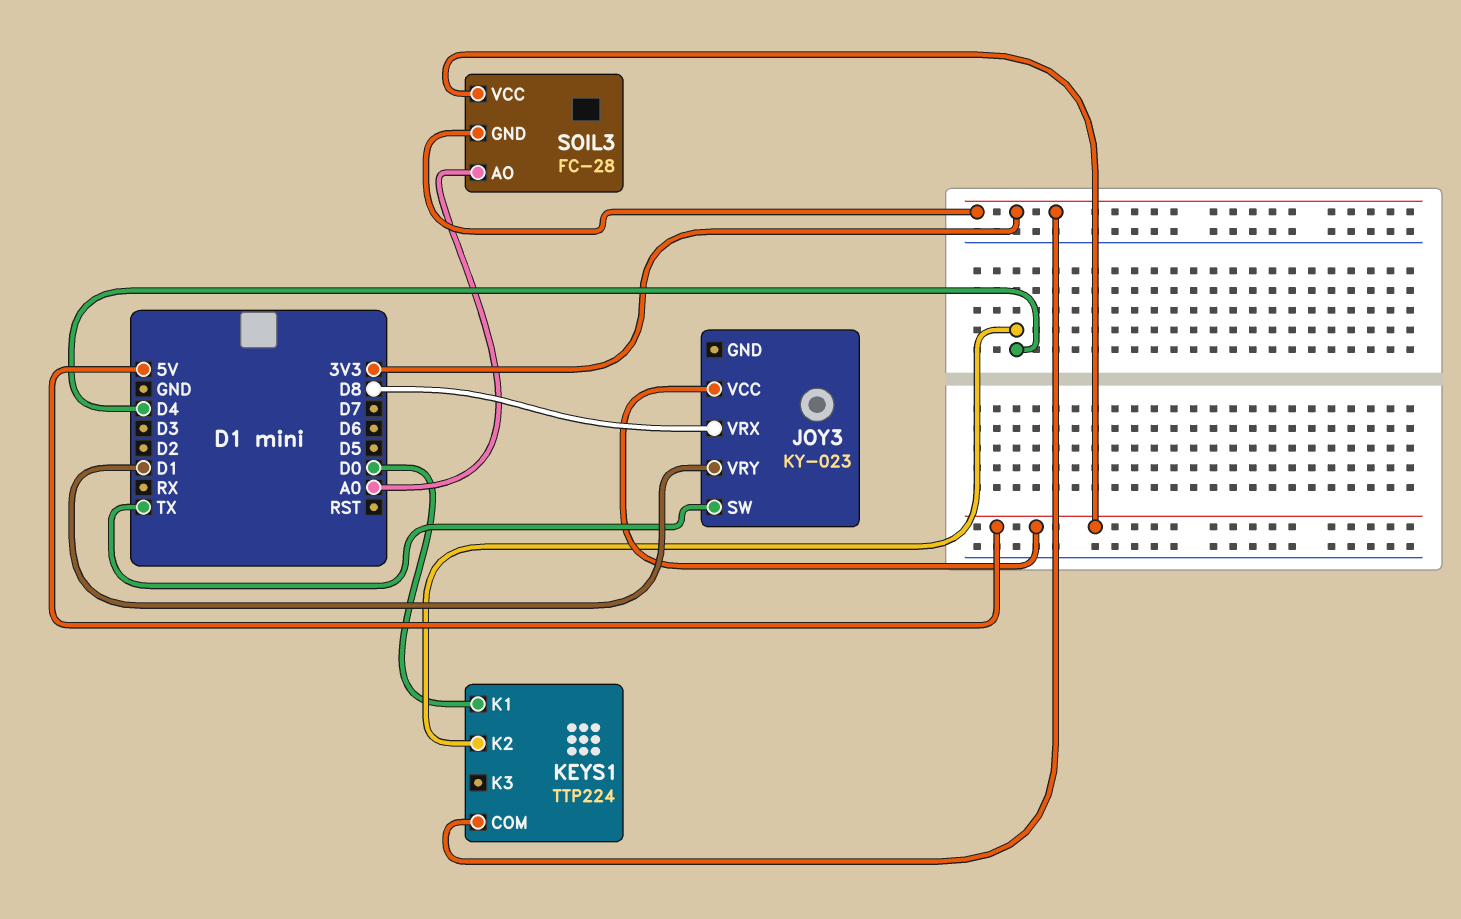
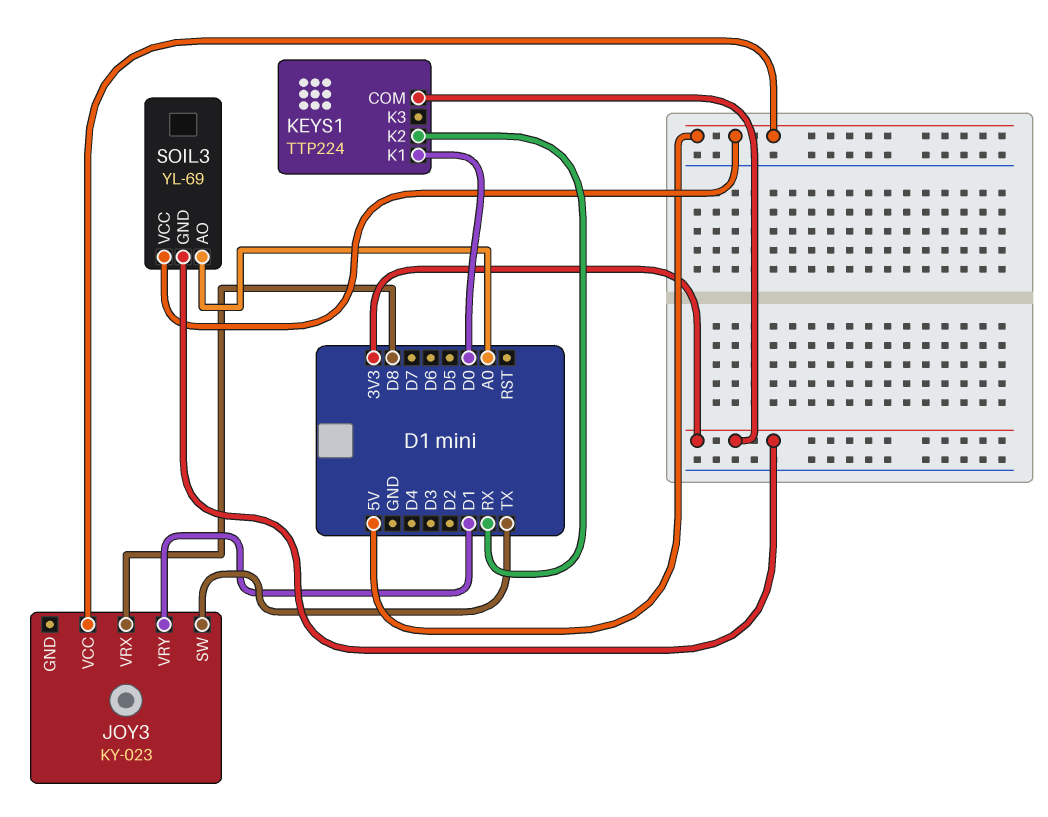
KEYS1 pin K2: D4 -> RX
SOIL3: FC-28 -> YL-69

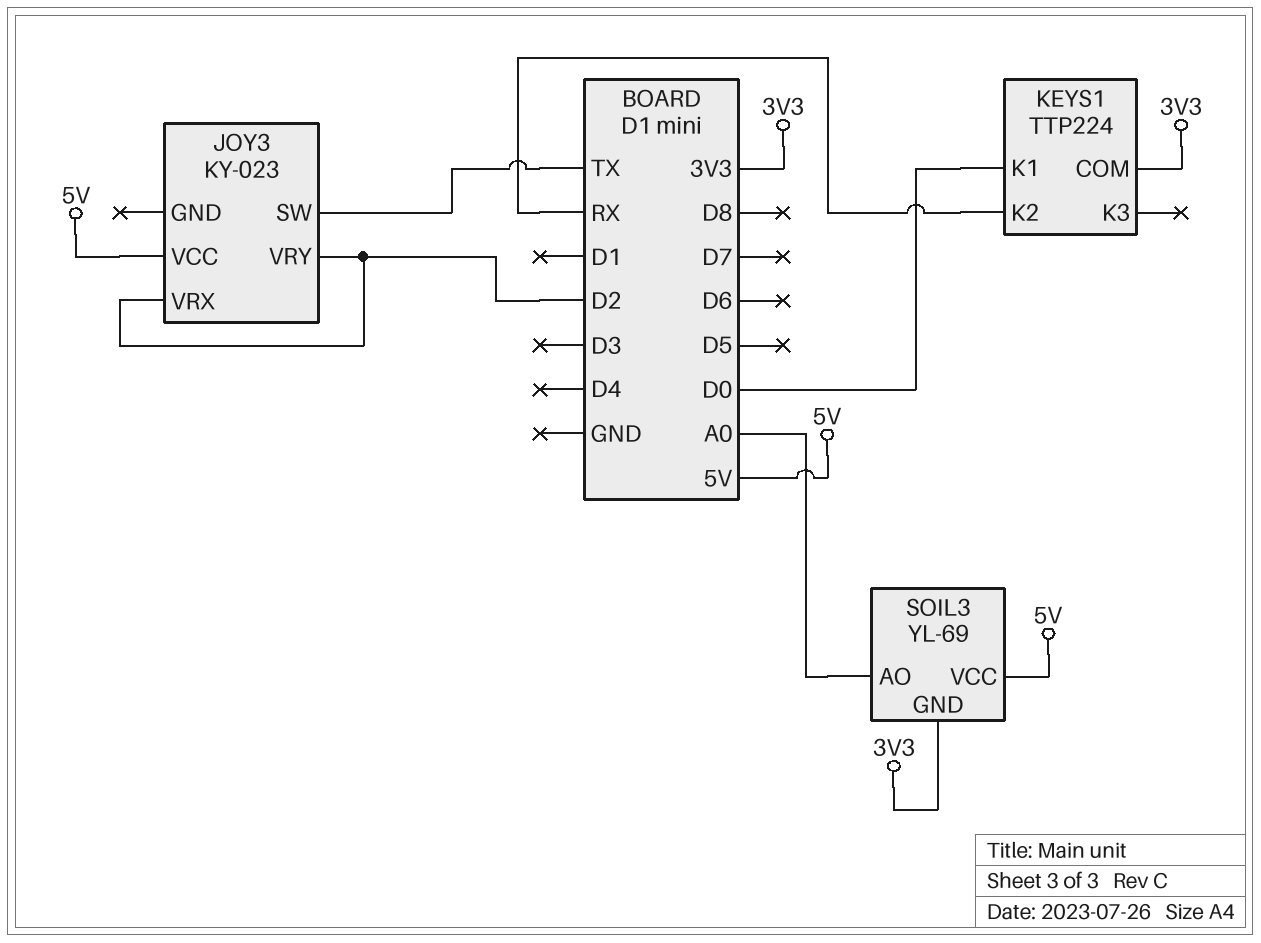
JOY3 pin VRX: D8 -> D2
JOY3 pin VRY: D1 -> D2

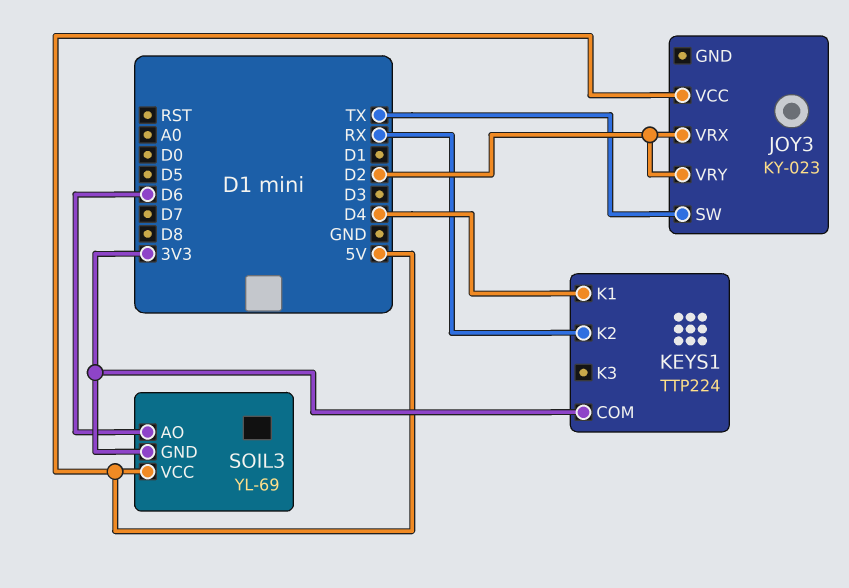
KEYS1 pin K1: D0 -> D4
SOIL3 pin AO: A0 -> D6

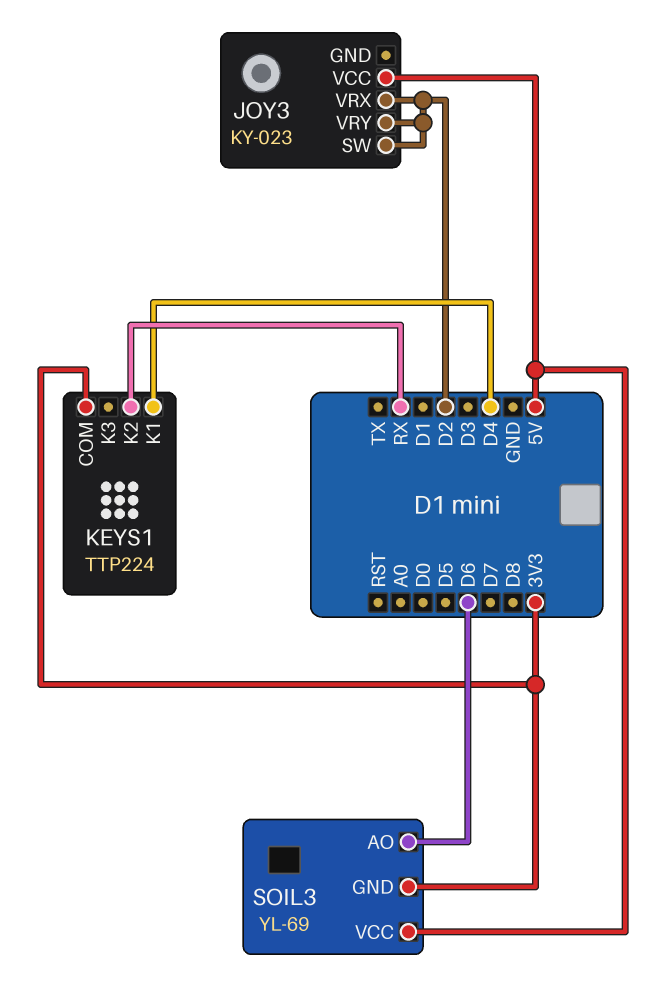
JOY3 pin SW: TX -> D2

